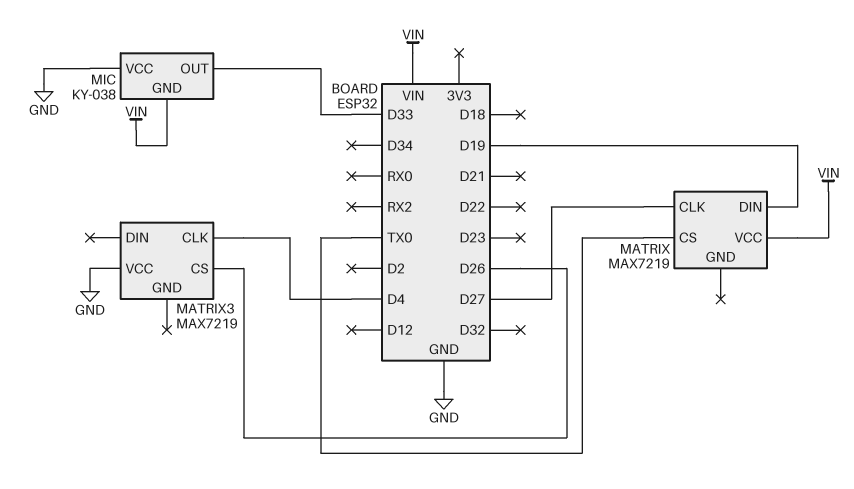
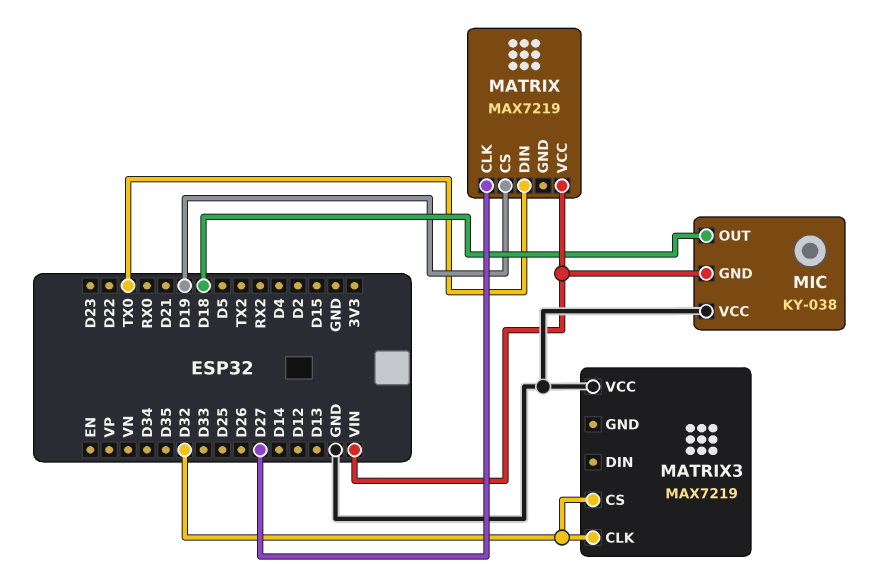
MATRIX pin CS: TX0 -> D19
MATRIX pin DIN: D19 -> TX0
MATRIX3 pin CLK: D4 -> D32
MATRIX3 pin CS: D26 -> D32
MIC pin OUT: D33 -> D18

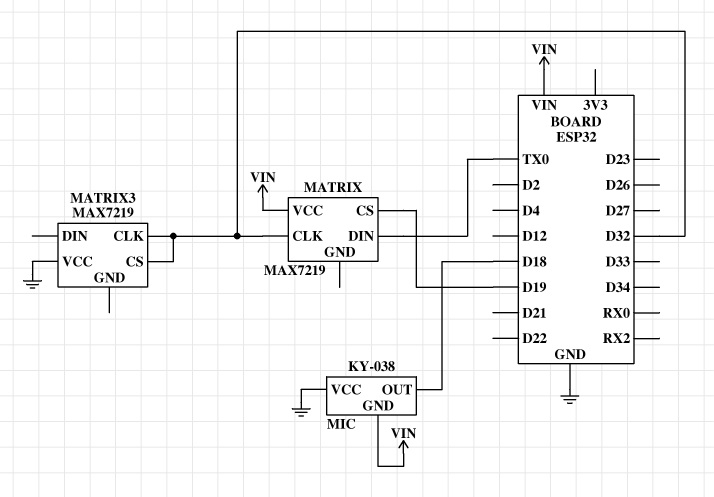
MATRIX pin CLK: D27 -> D32

